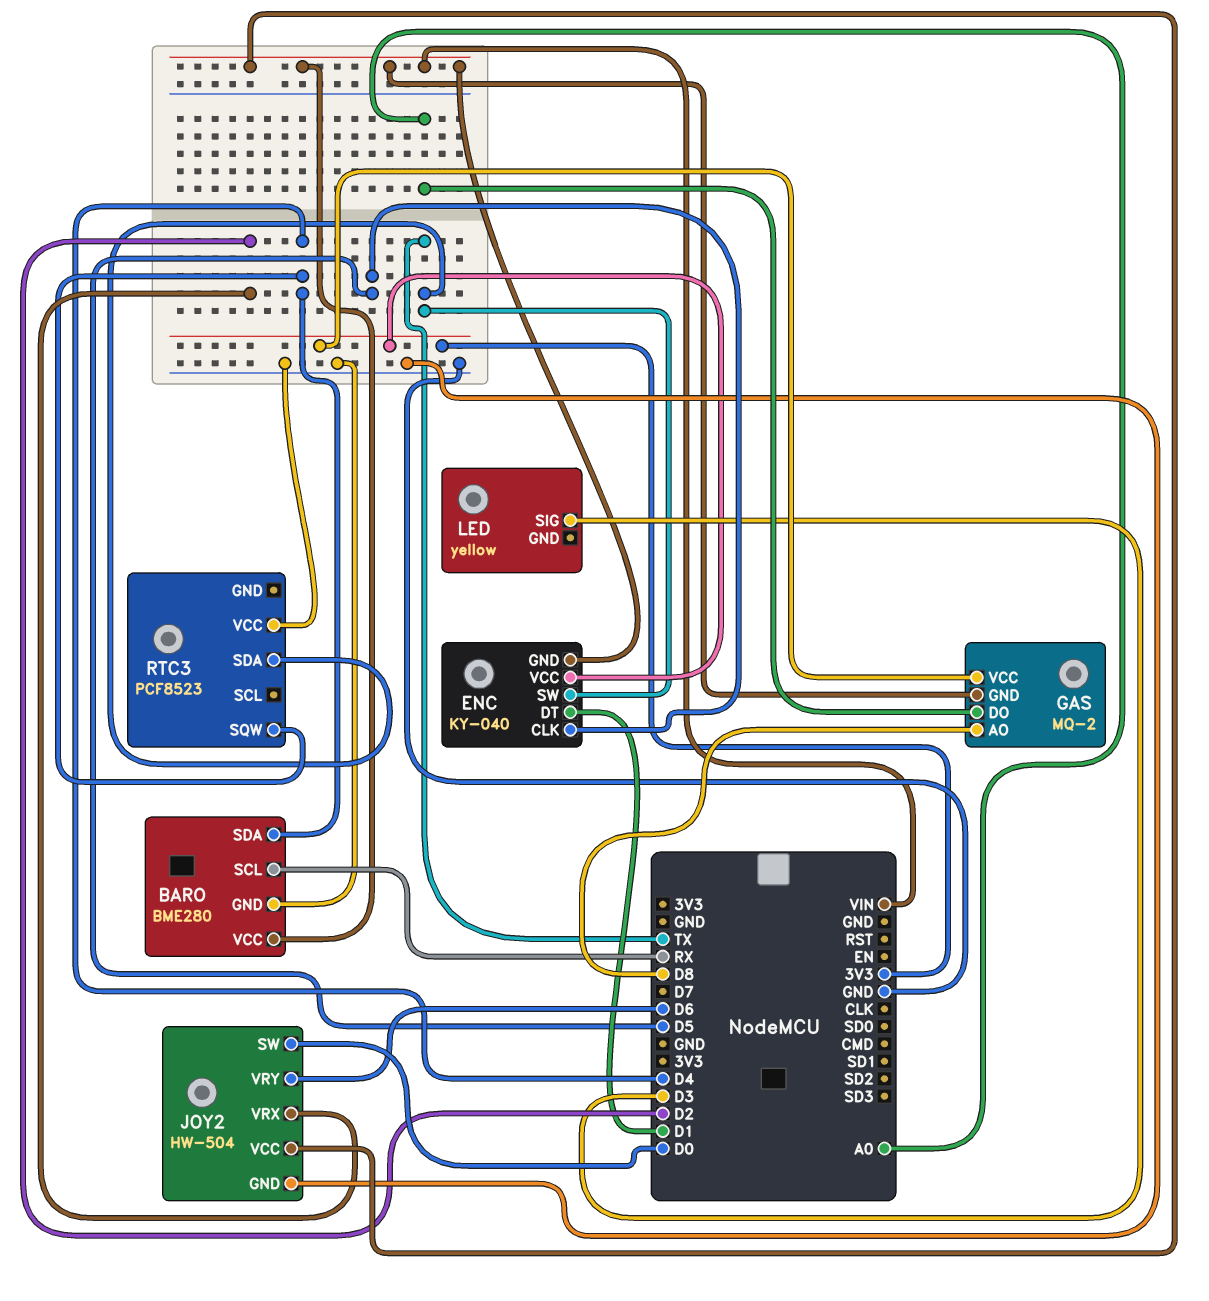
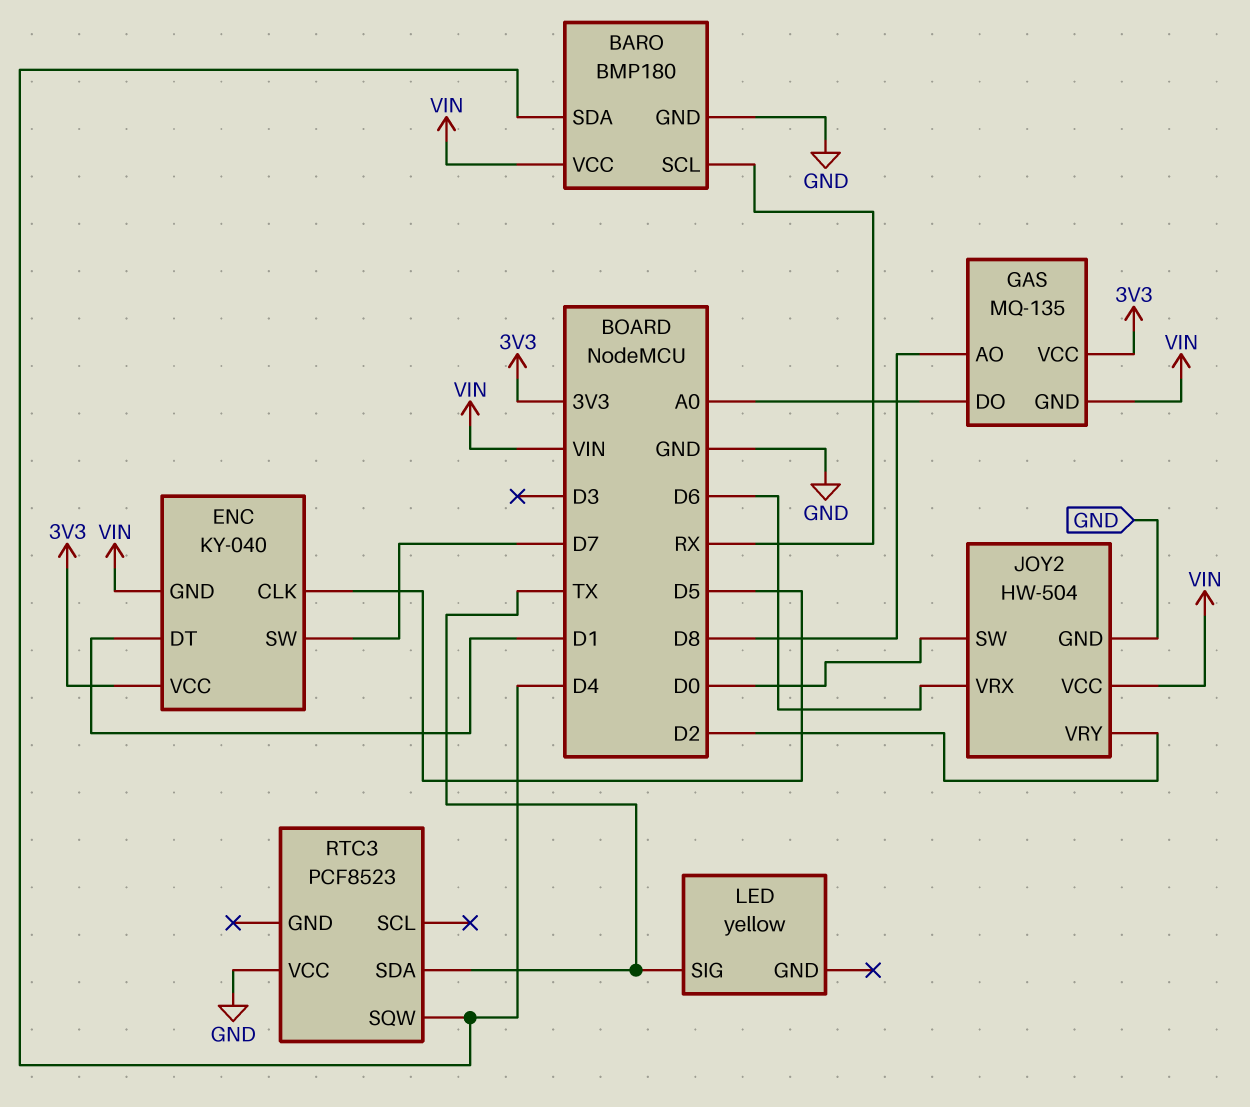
BARO: BME280 -> BMP180
ENC pin SW: TX -> D7
GAS: MQ-2 -> MQ-135
JOY2 pin VRX: D2 -> D6
JOY2 pin VRY: D6 -> D2
LED pin SIG: D3 -> TX

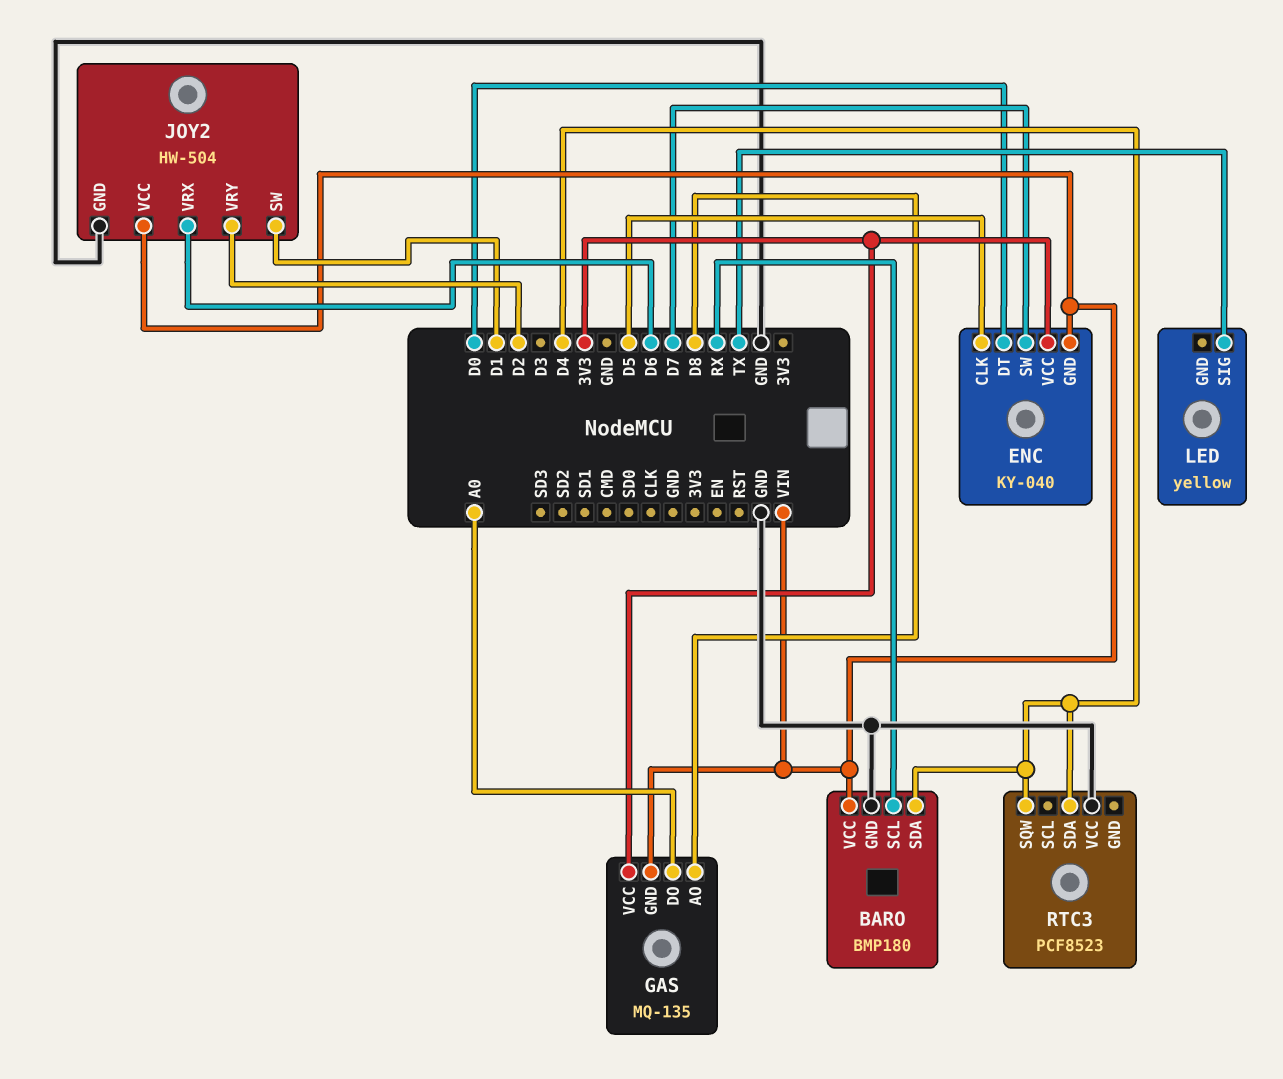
ENC pin DT: D1 -> D0
JOY2 pin SW: D0 -> D1
RTC3 pin SDA: TX -> D4

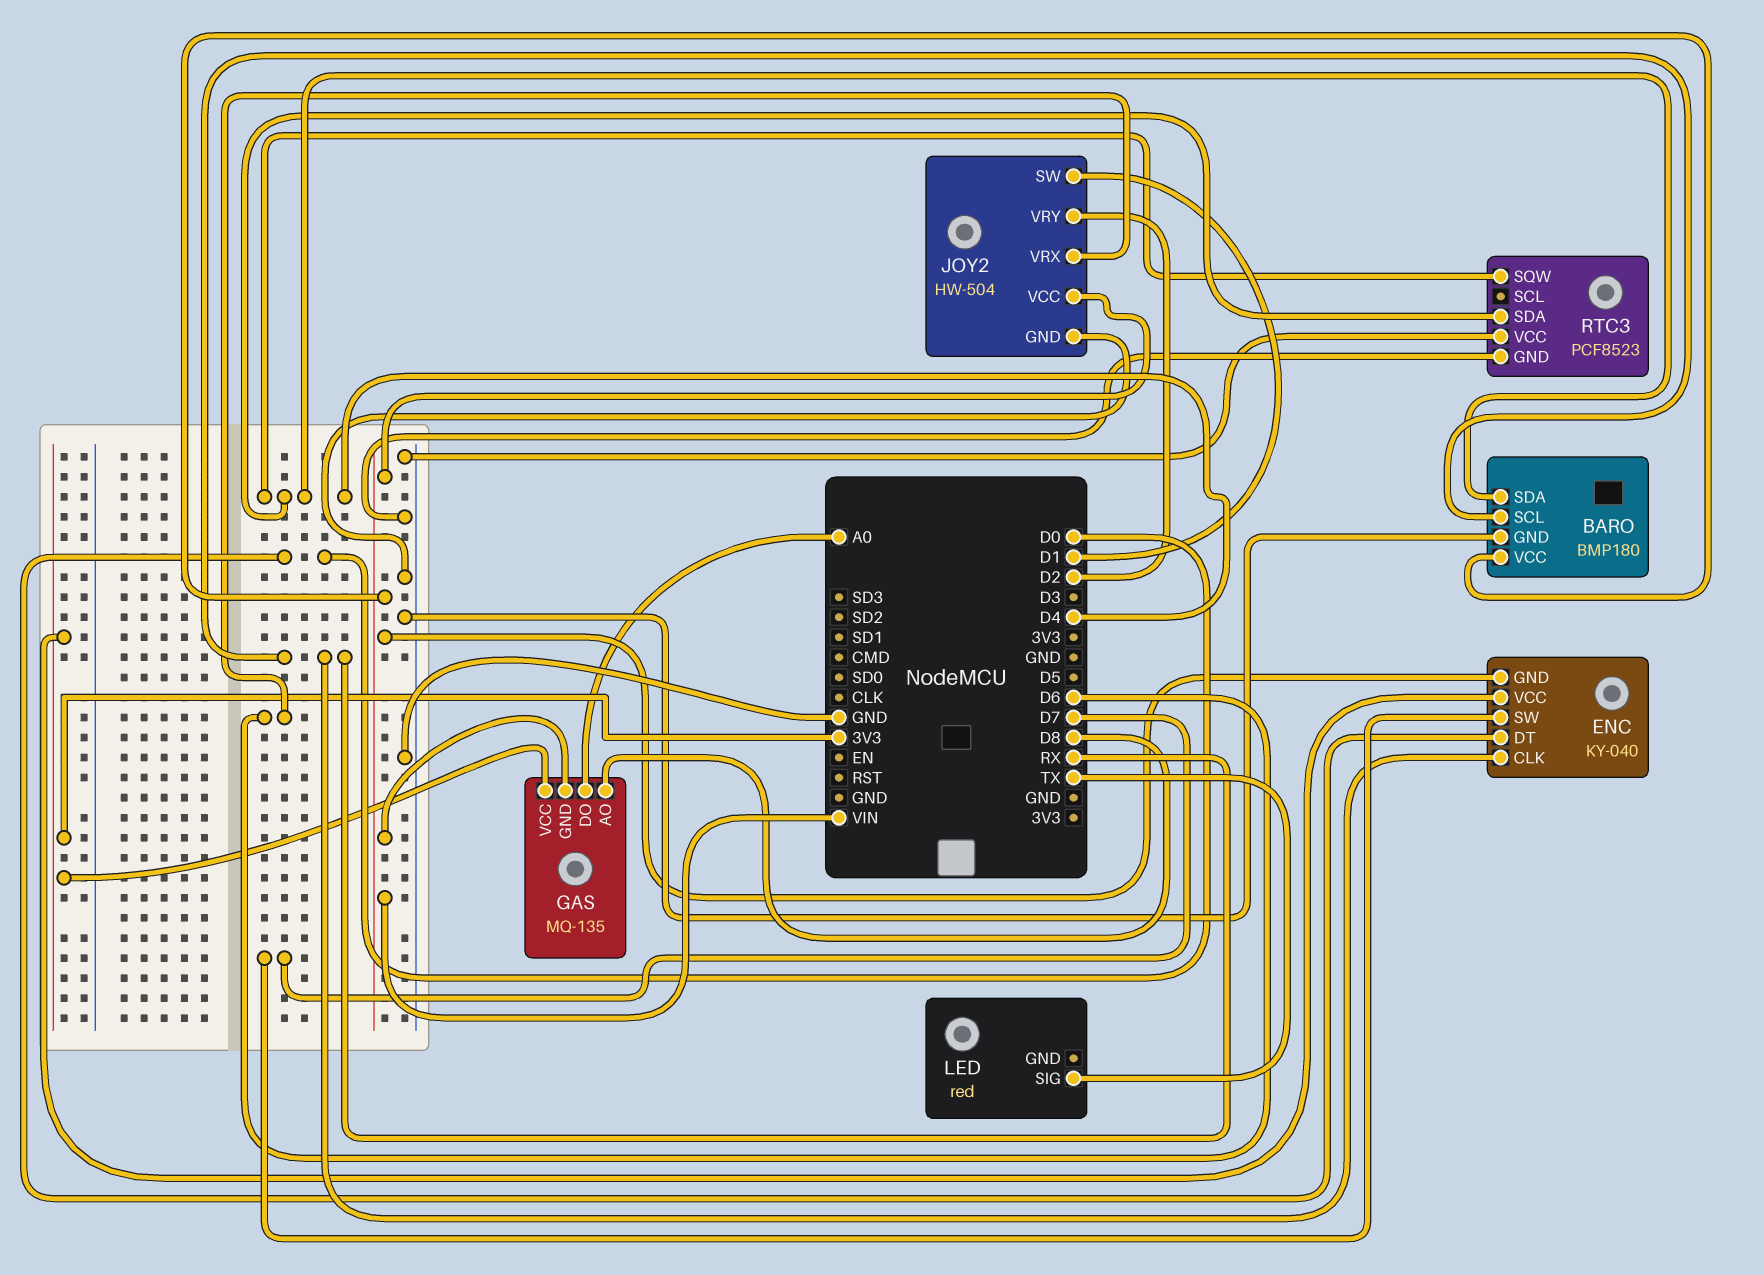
ENC pin CLK: D5 -> RX
LED: yellow -> red
RTC3 pin GND: none -> GND

